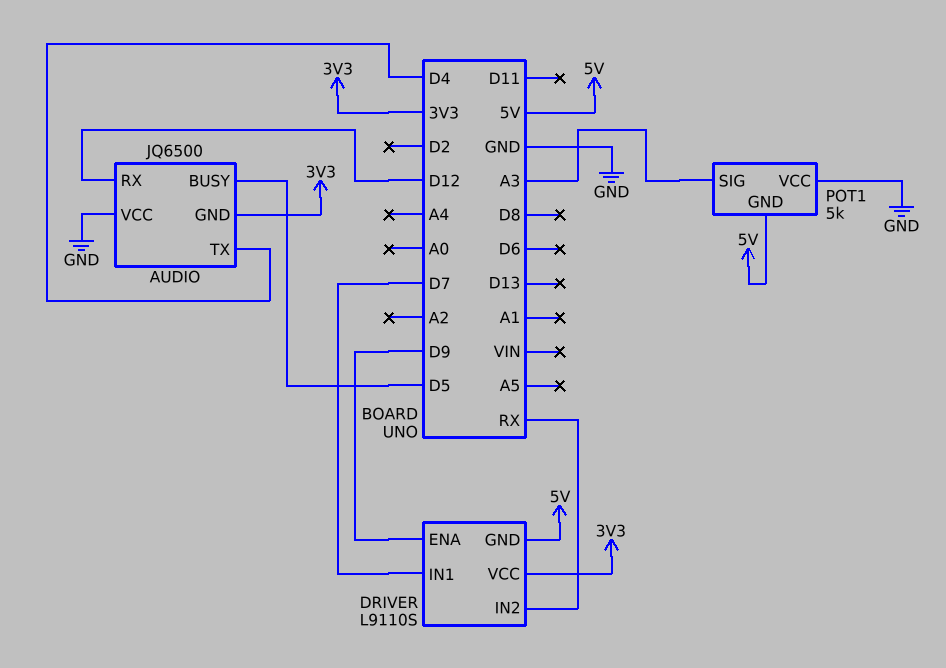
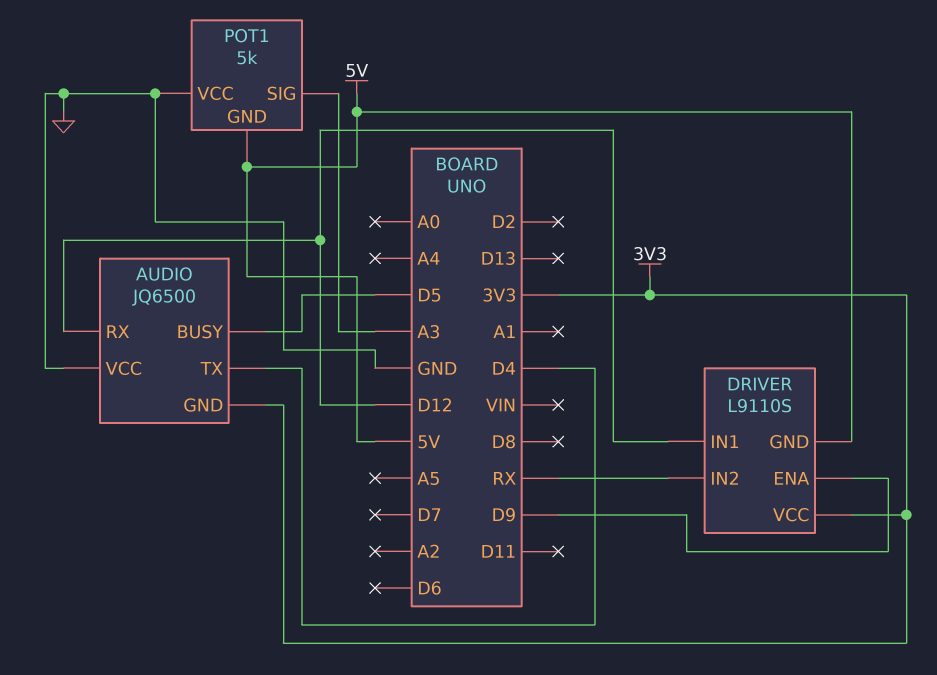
DRIVER pin IN1: D7 -> D12

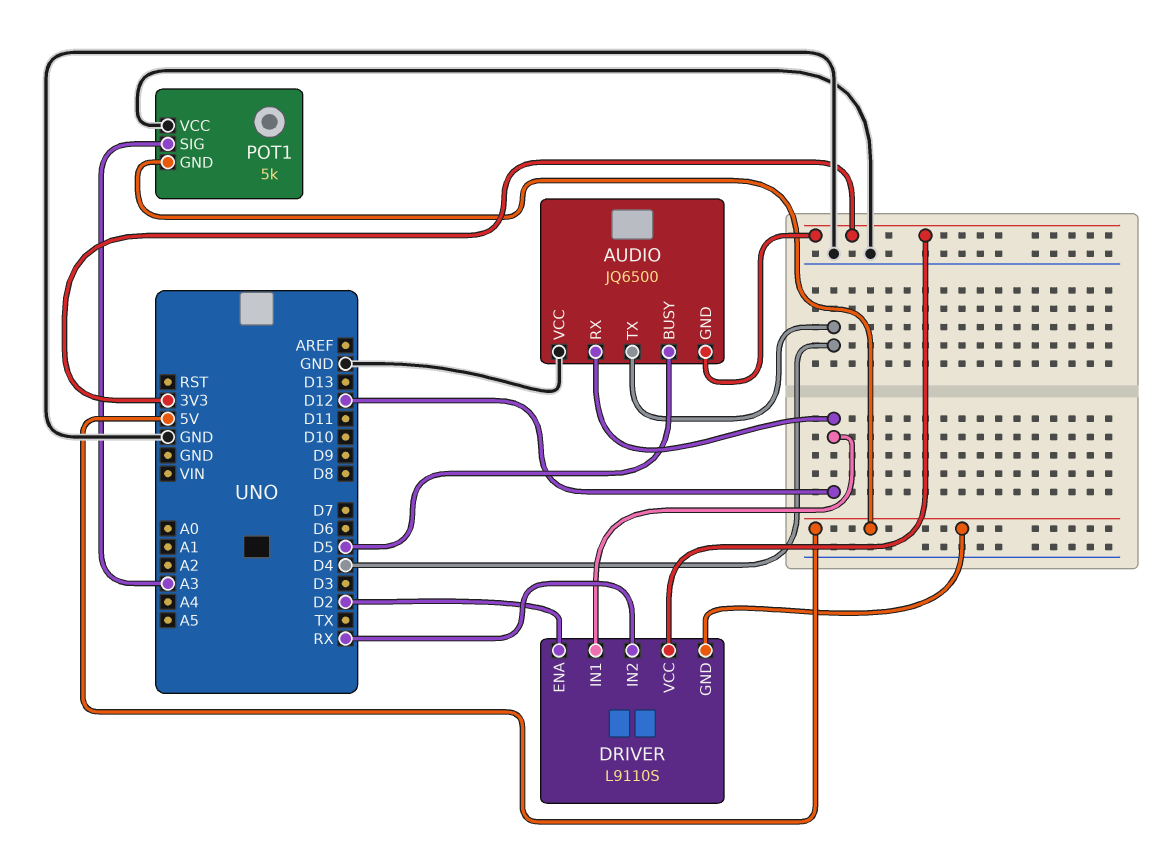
DRIVER pin ENA: D9 -> D2

